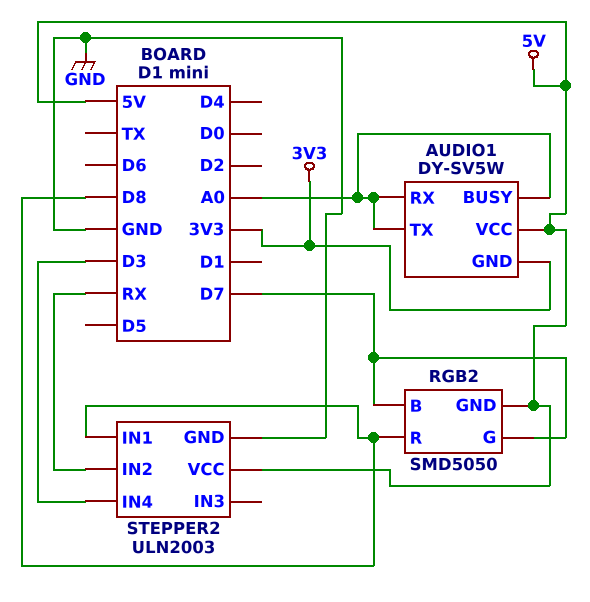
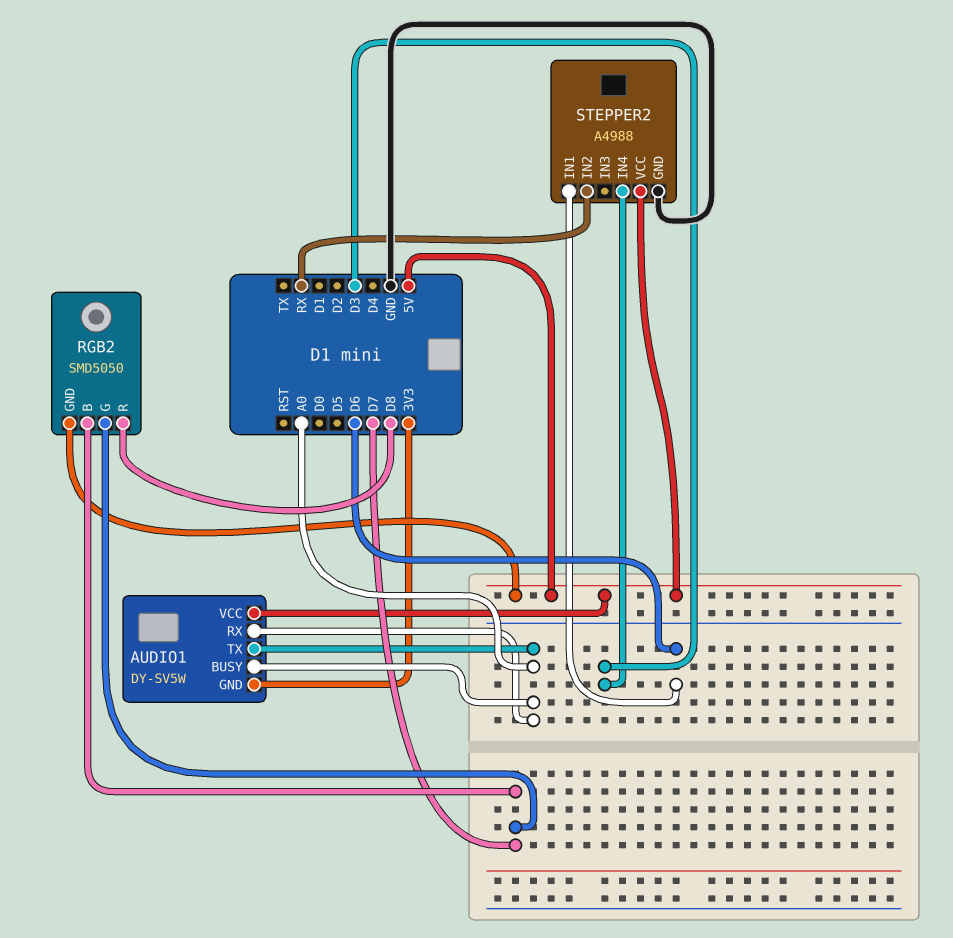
STEPPER2: ULN2003 -> A4988
STEPPER2 pin IN1: D8 -> D6

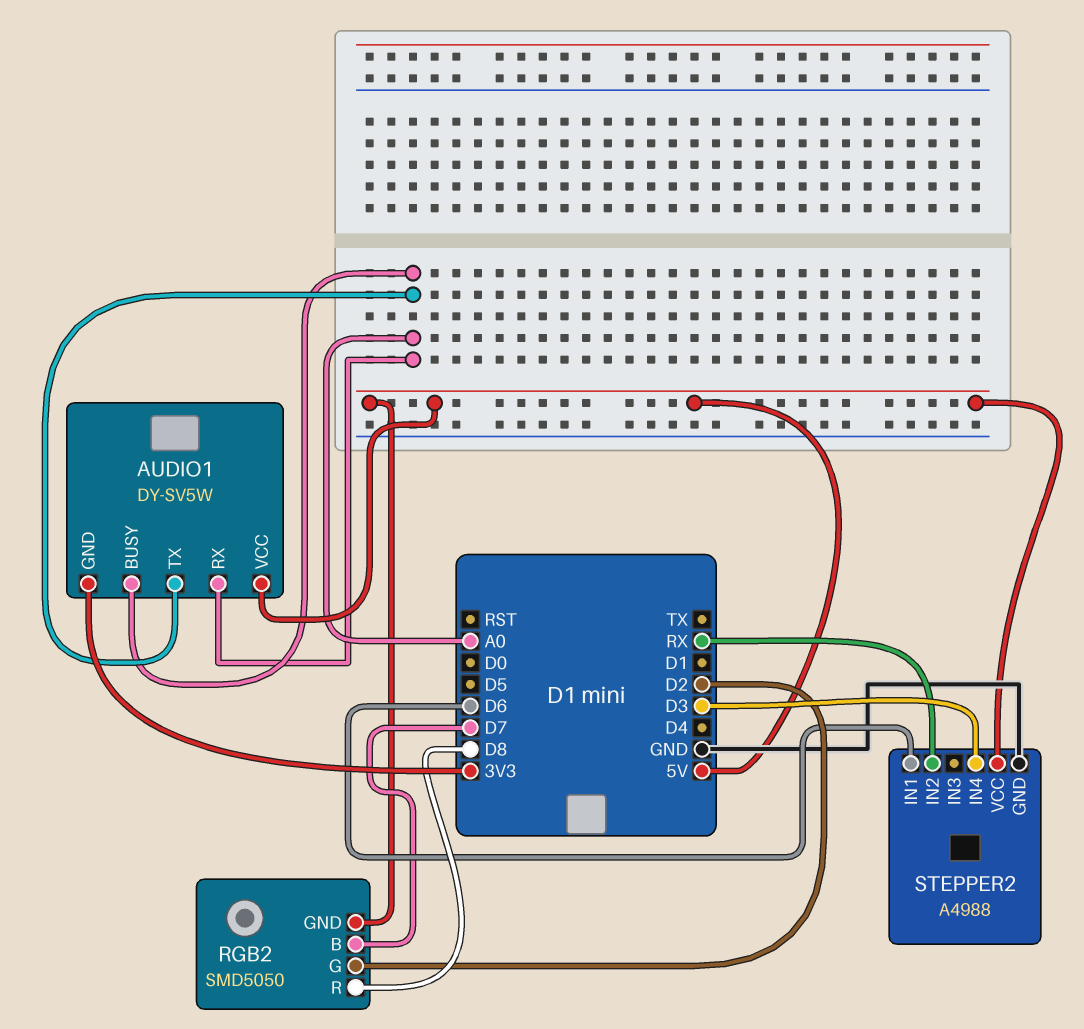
RGB2 pin G: D7 -> D2

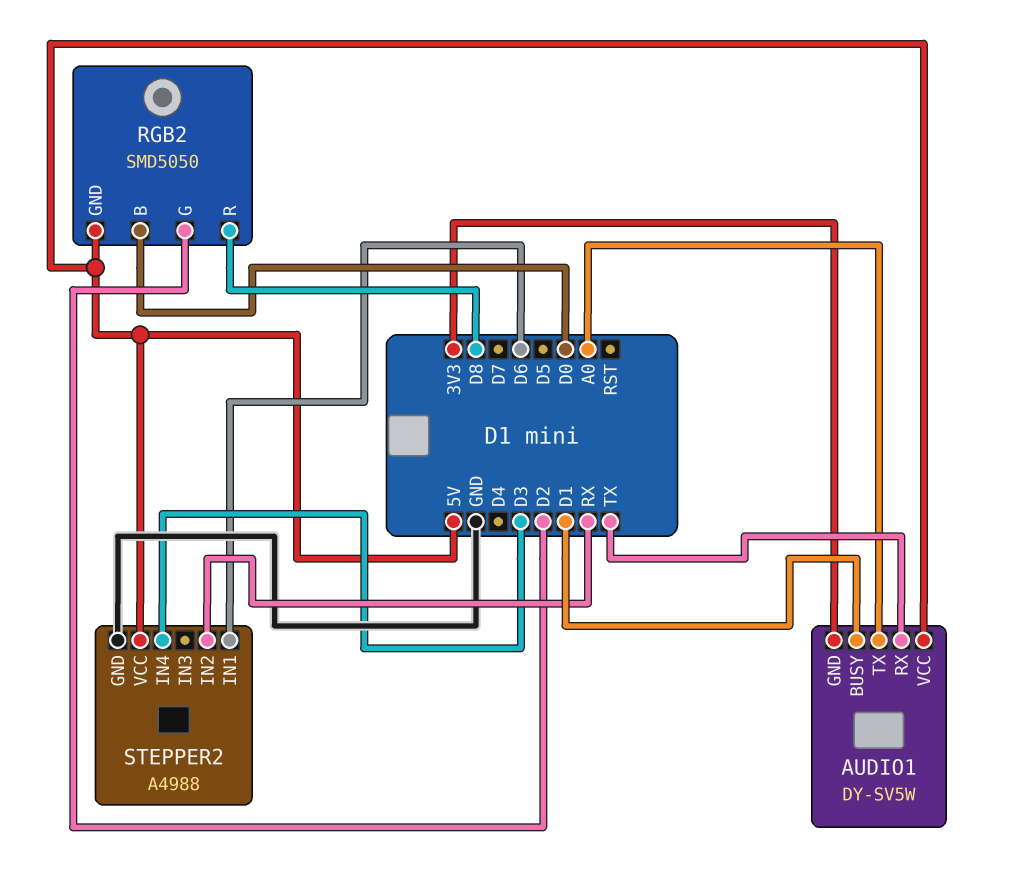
AUDIO1 pin BUSY: A0 -> D1
AUDIO1 pin RX: A0 -> TX
RGB2 pin B: D7 -> D0

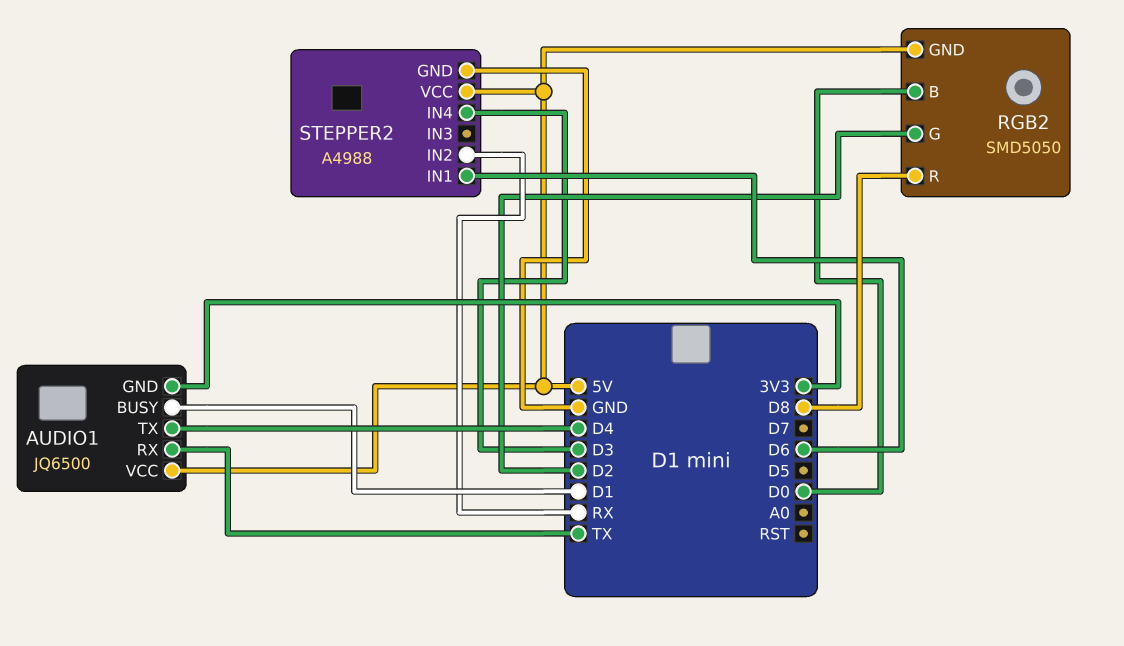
AUDIO1: DY-SV5W -> JQ6500
AUDIO1 pin TX: A0 -> D4

